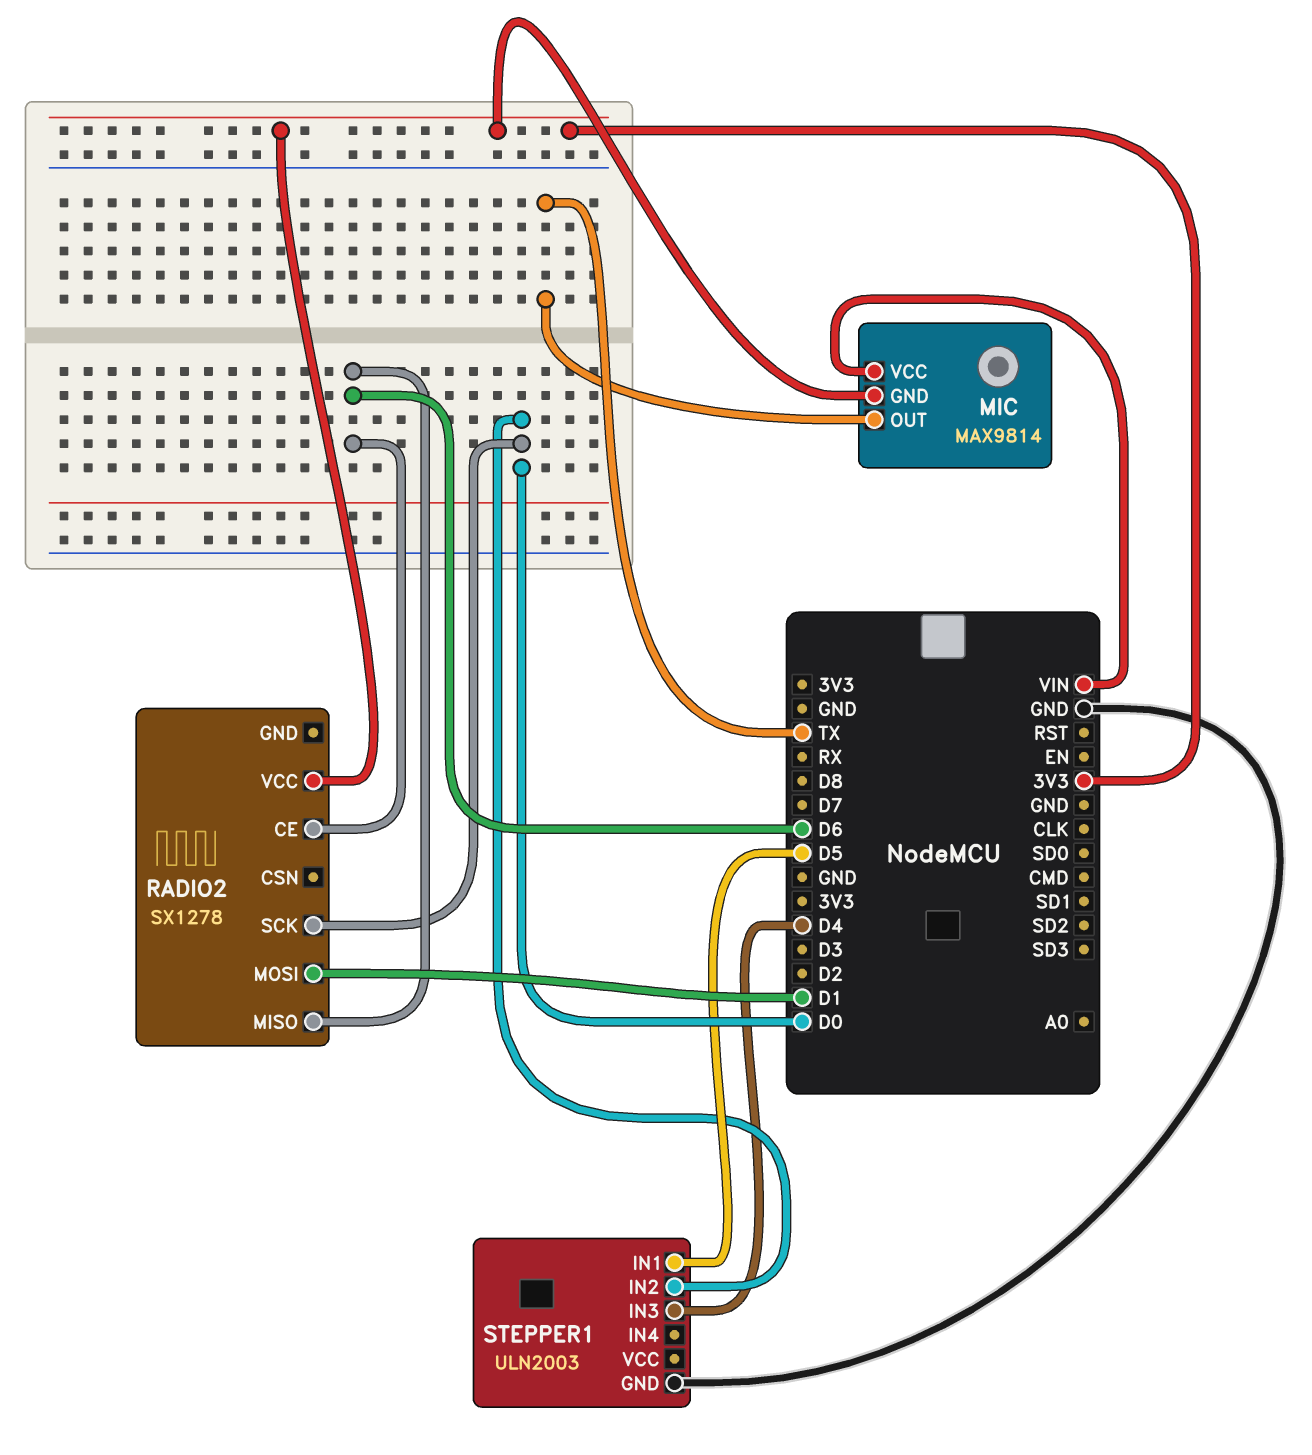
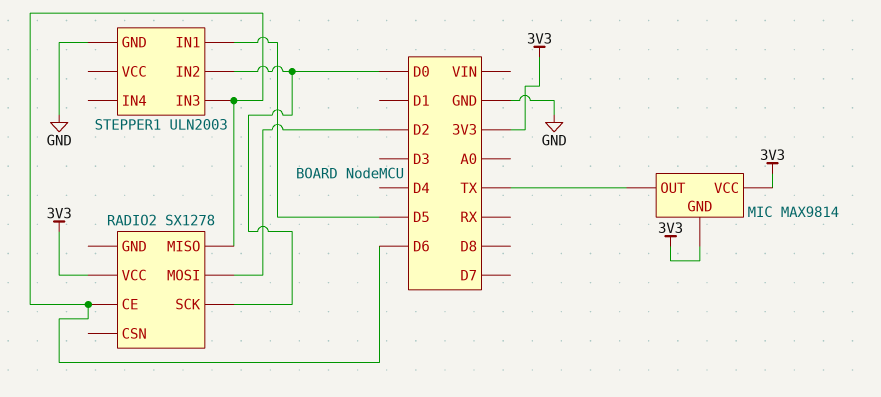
MIC pin VCC: VIN -> 3V3
RADIO2 pin MOSI: D1 -> D2
STEPPER1 pin IN3: D4 -> D6

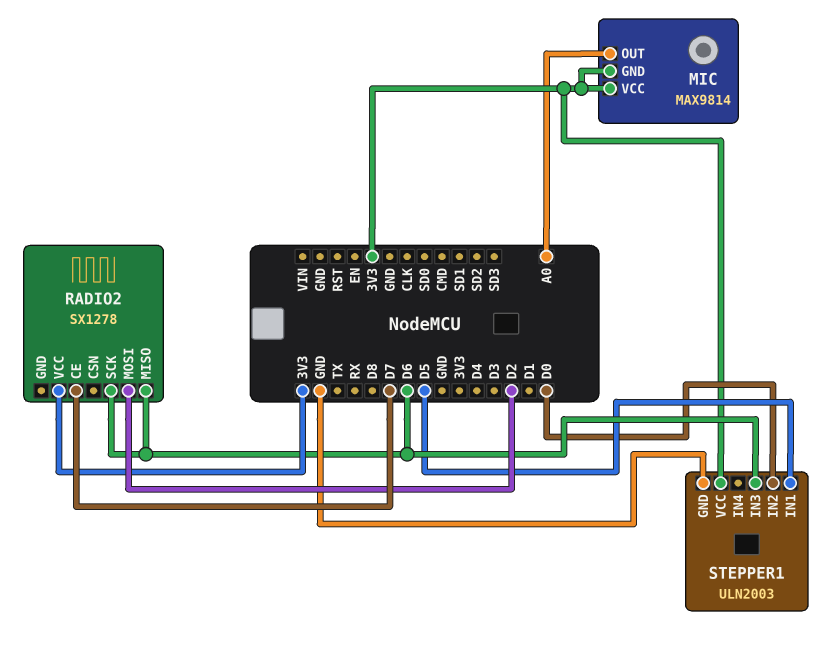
MIC pin OUT: TX -> A0
RADIO2 pin CE: D6 -> D7
RADIO2 pin SCK: D0 -> D6
STEPPER1 pin VCC: none -> 3V3

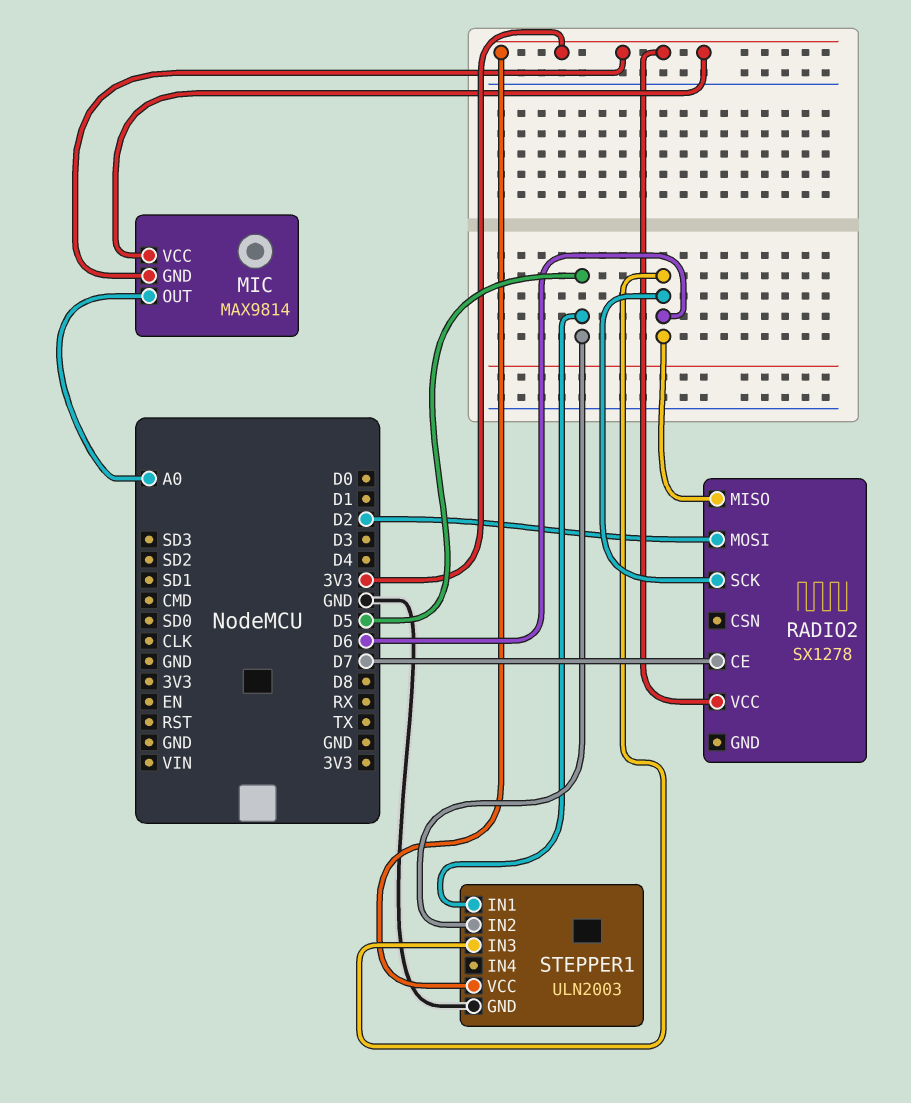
STEPPER1 pin IN2: D0 -> D5

